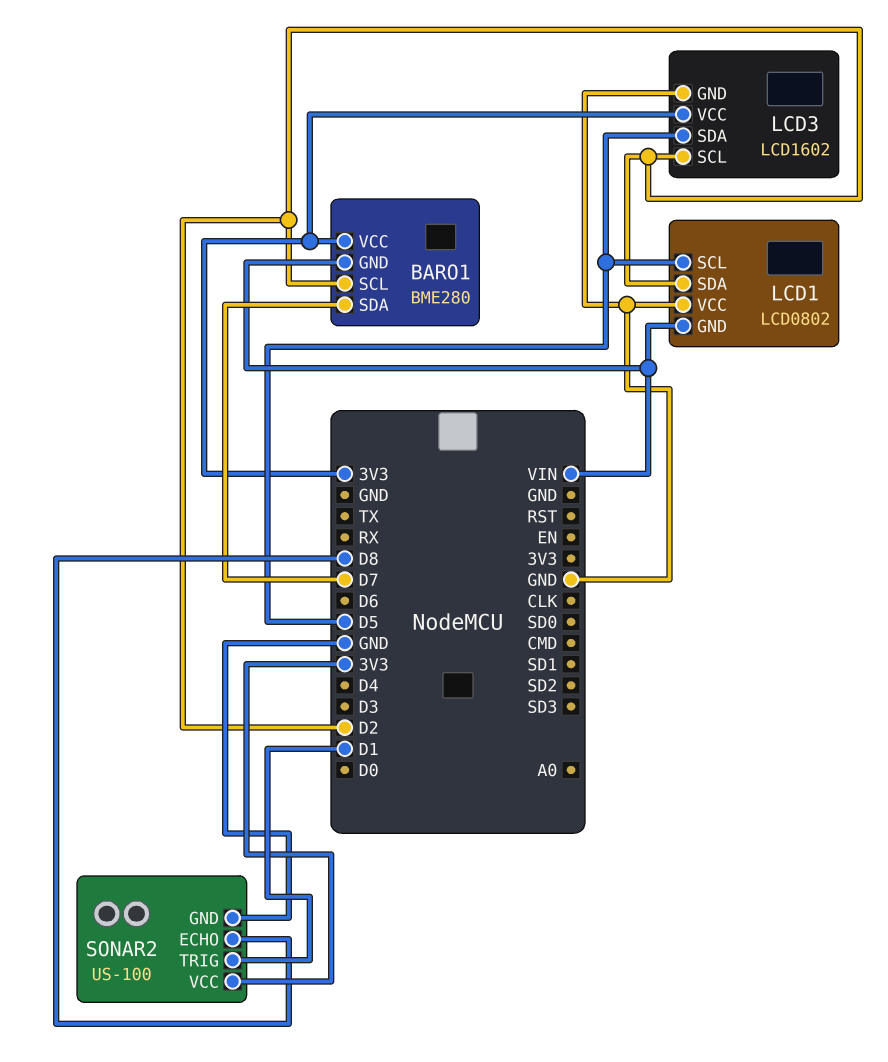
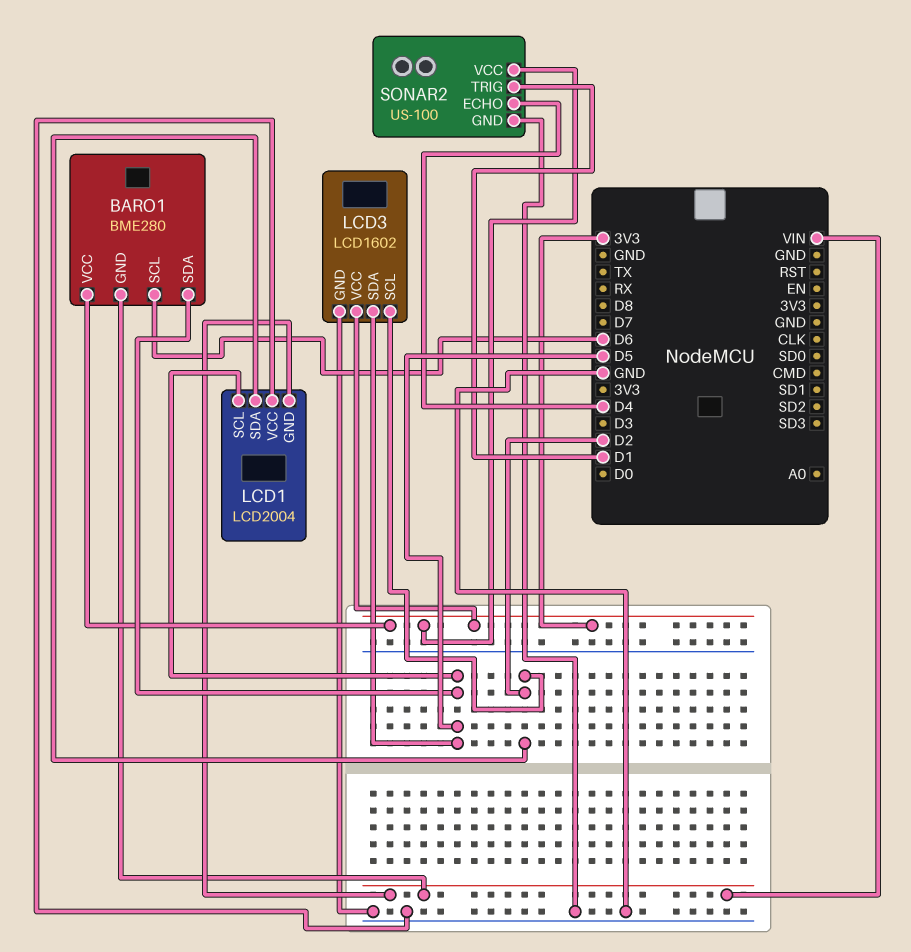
BARO1 pin SCL: D2 -> D6
BARO1 pin SDA: D7 -> D5
LCD1: LCD0802 -> LCD2004
SONAR2 pin ECHO: D8 -> D4

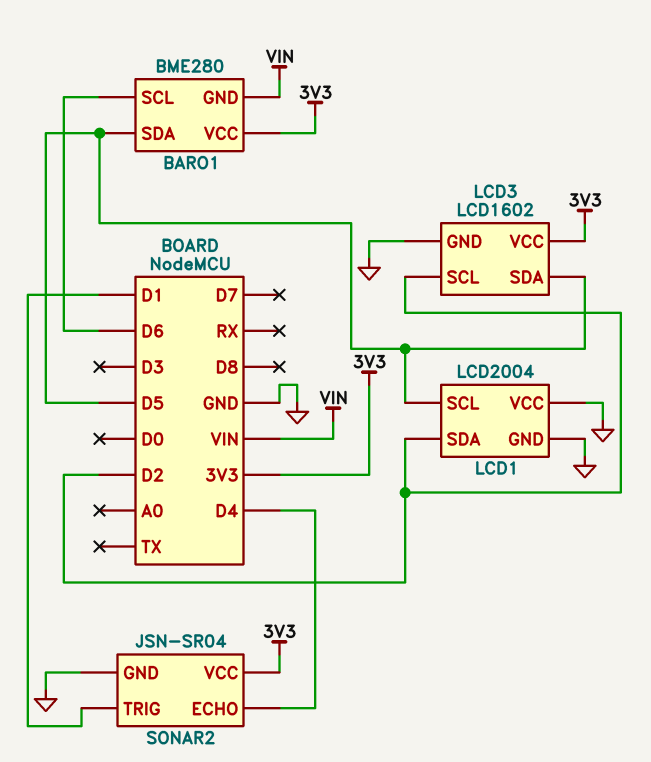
LCD1 pin GND: VIN -> GND
SONAR2: US-100 -> JSN-SR04

